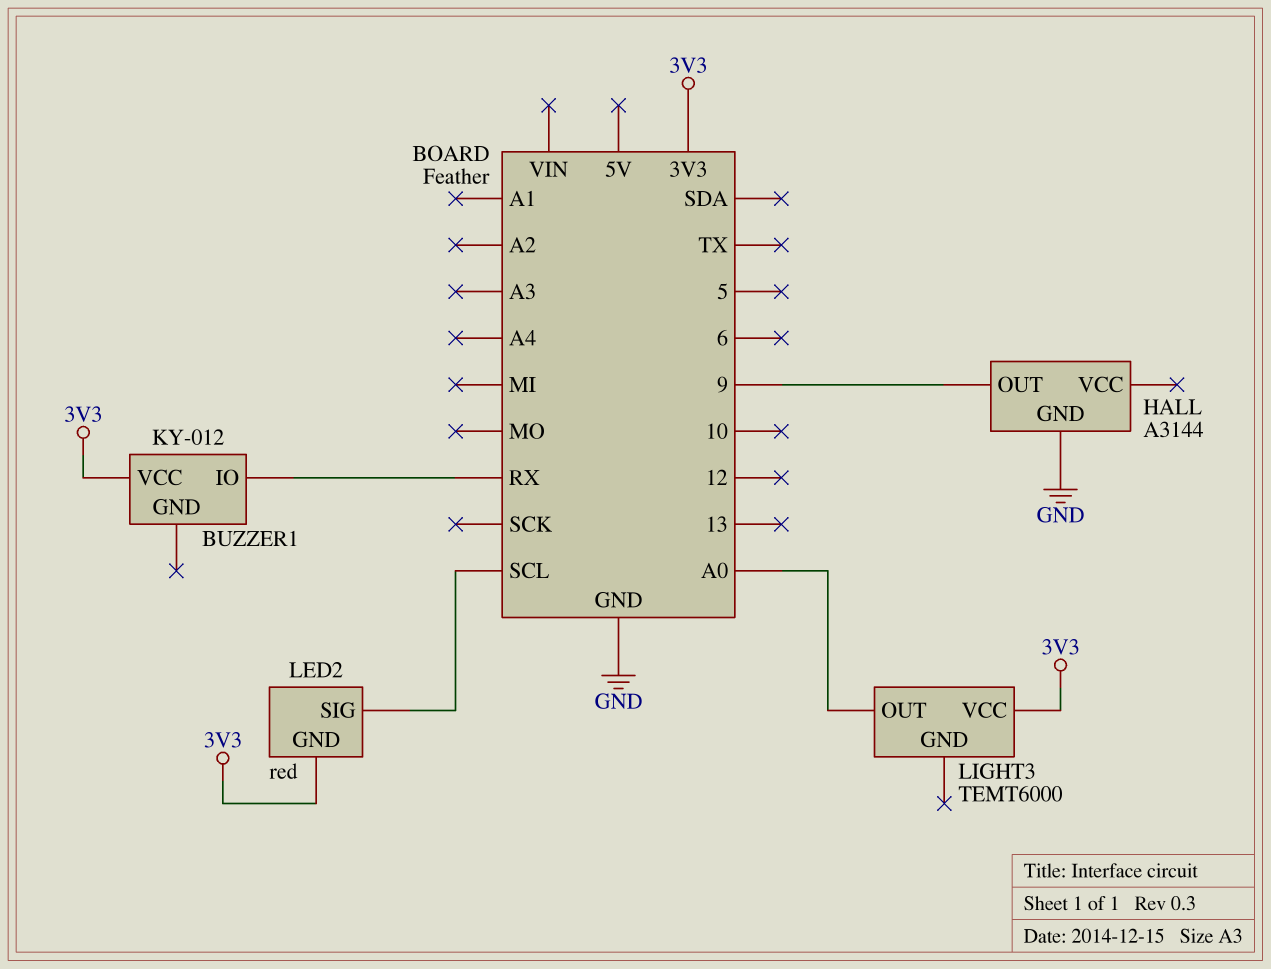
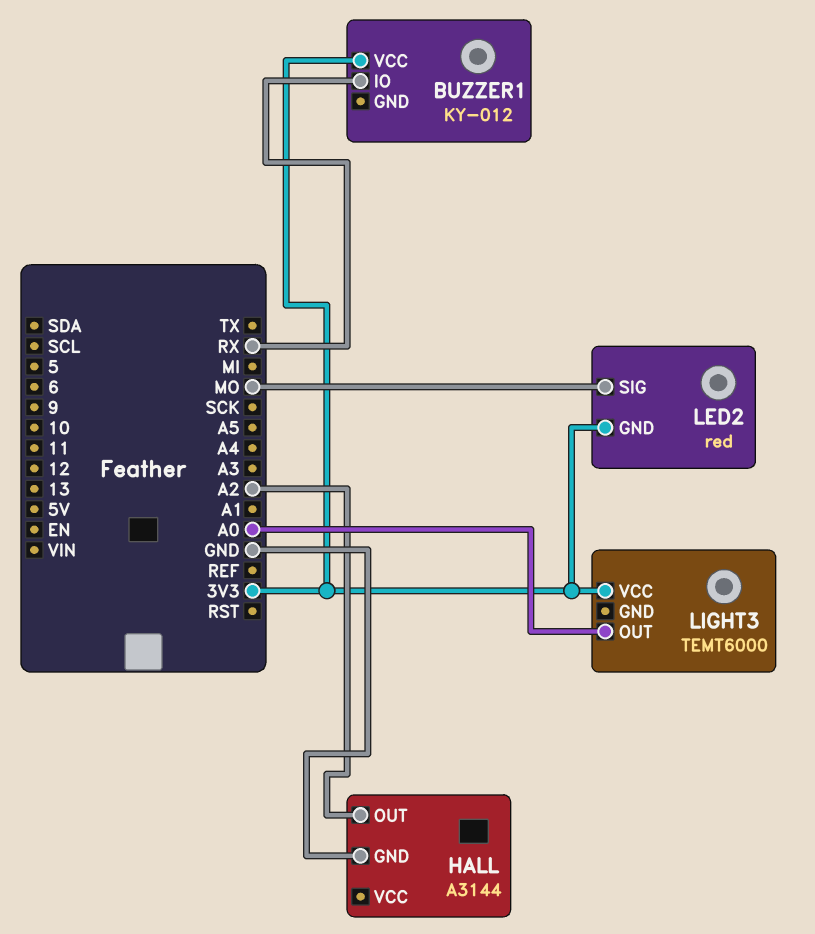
HALL pin OUT: 9 -> A2
LED2 pin SIG: SCL -> MO

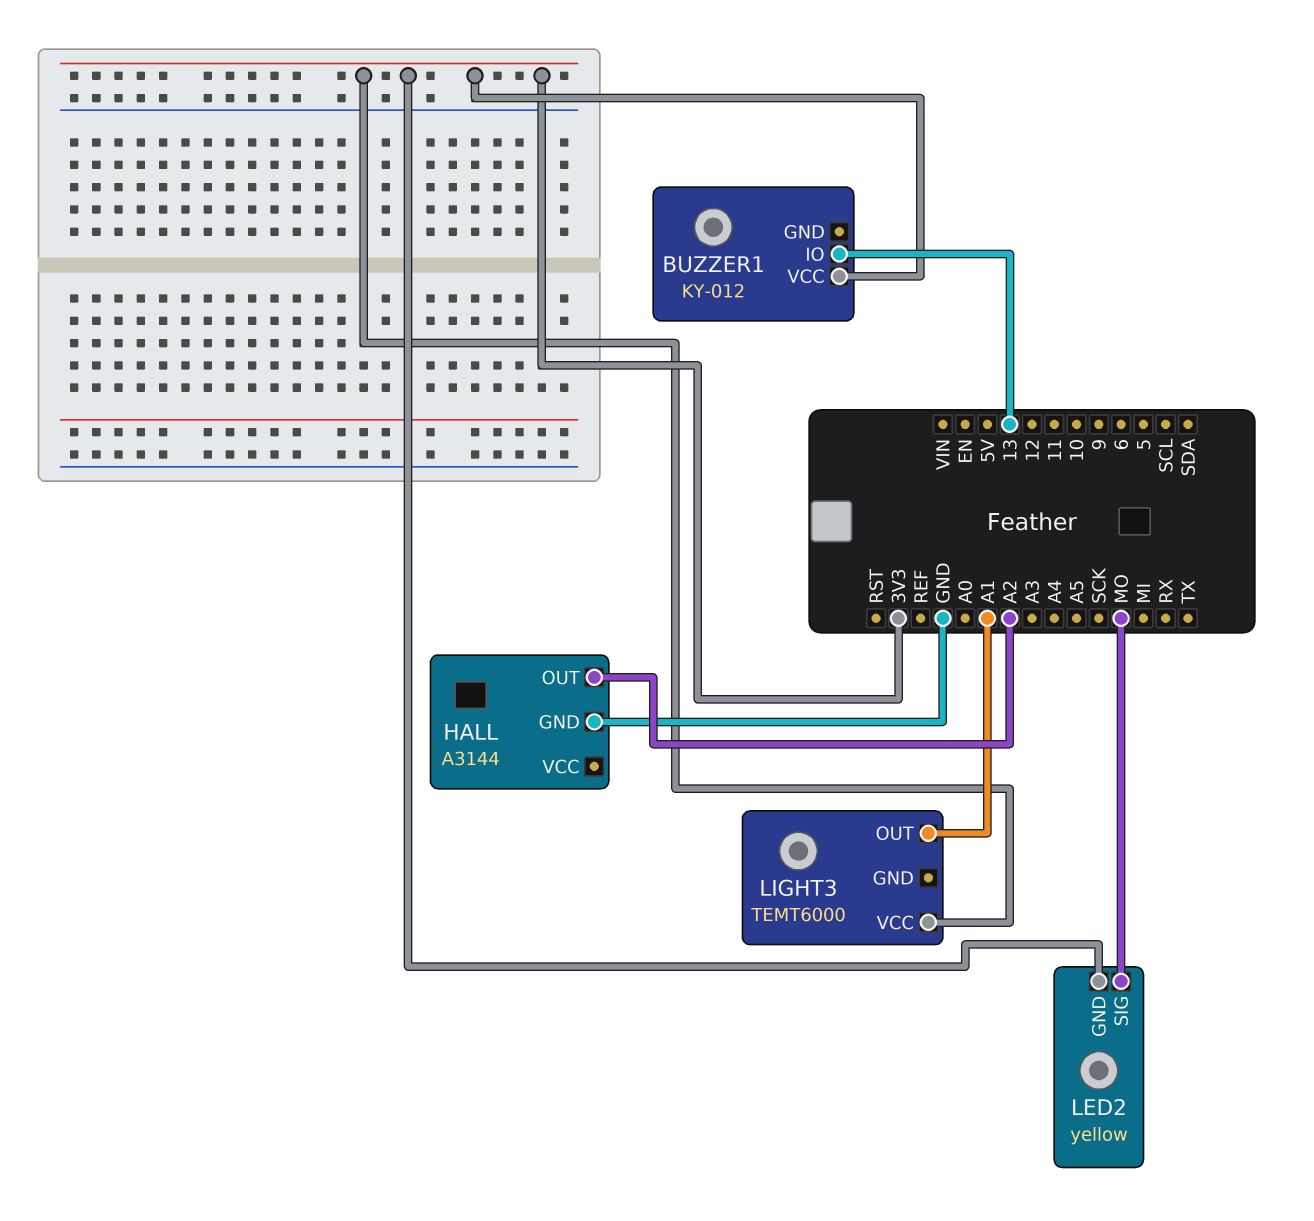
BUZZER1 pin IO: RX -> 13
LED2: red -> yellow
LIGHT3 pin OUT: A0 -> A1

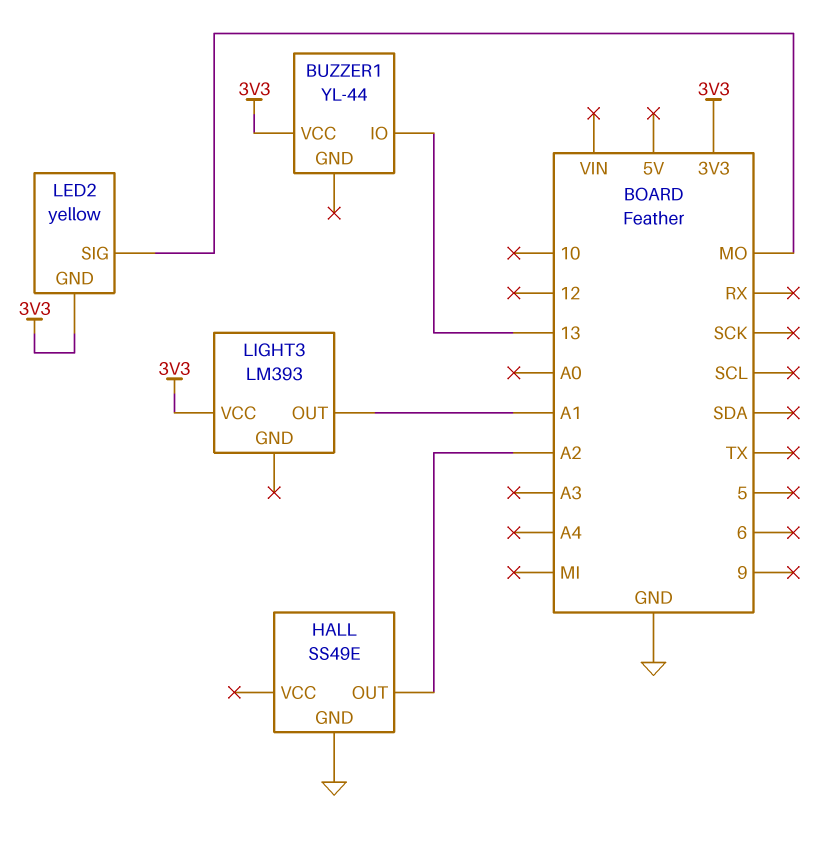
BUZZER1: KY-012 -> YL-44
HALL: A3144 -> SS49E
LIGHT3: TEMT6000 -> LM393

